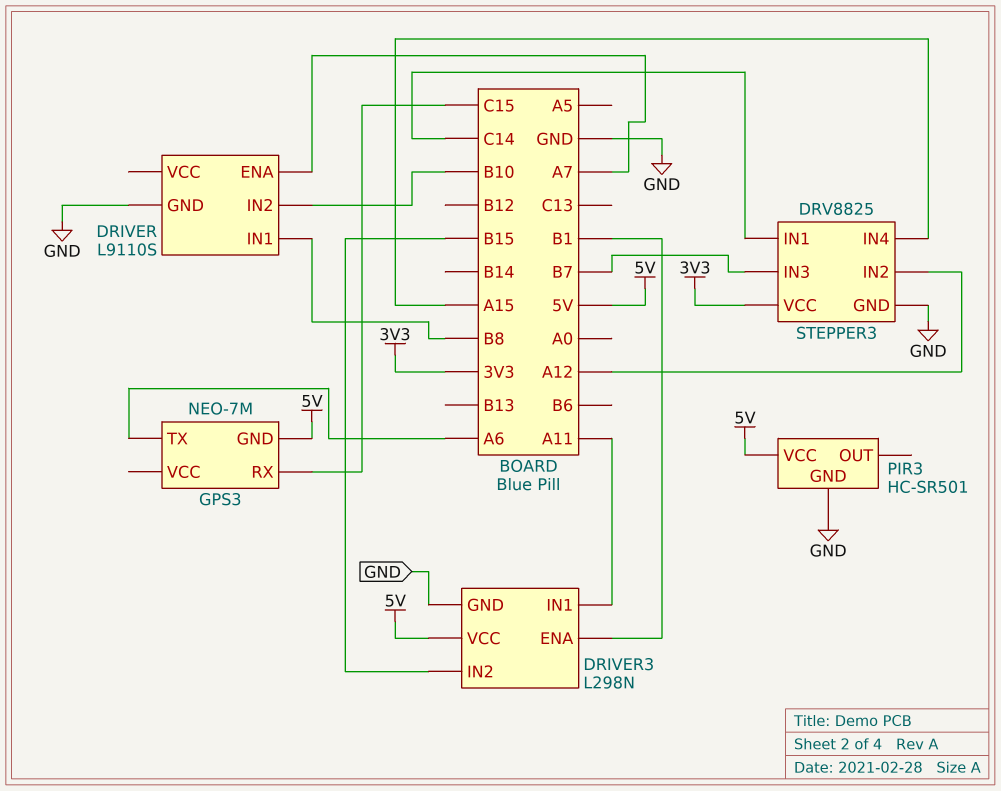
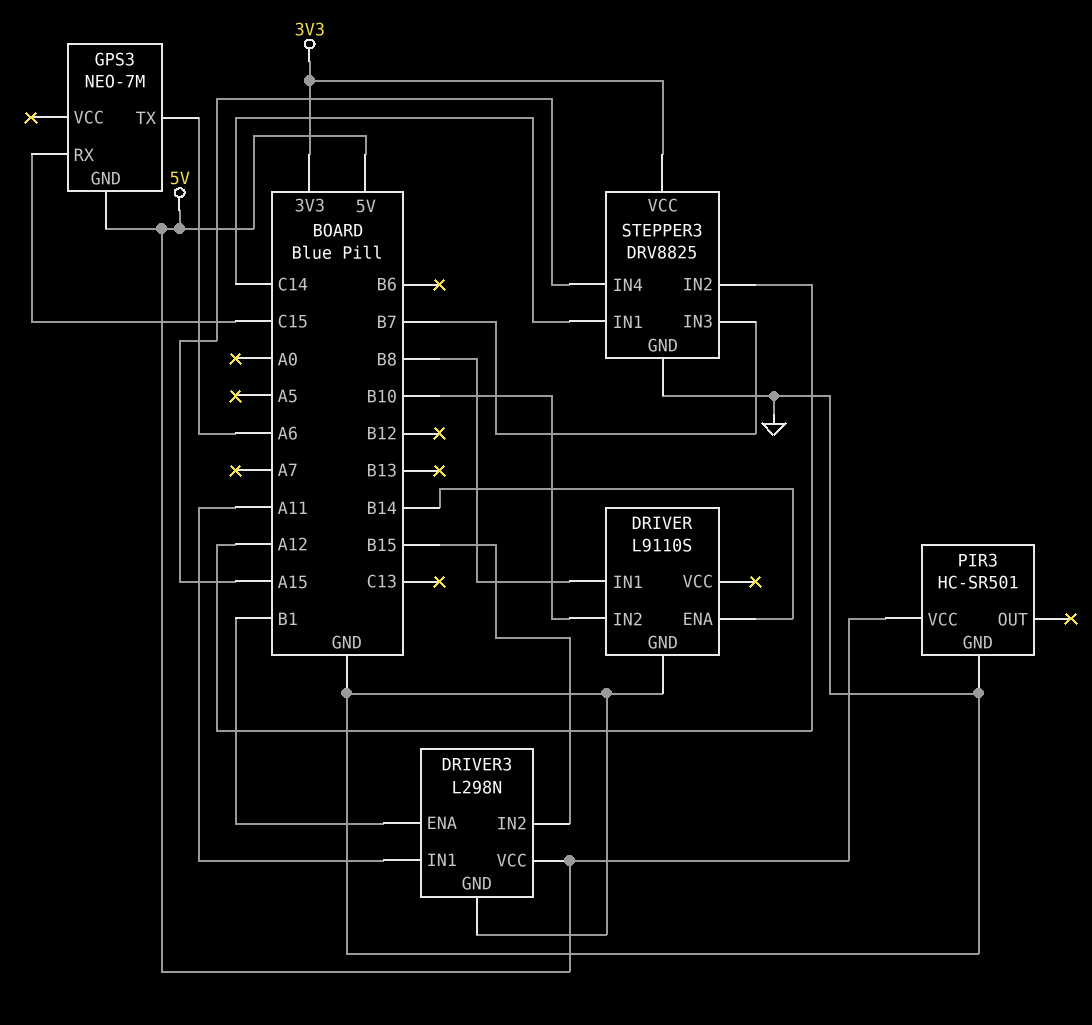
DRIVER pin ENA: A7 -> B14

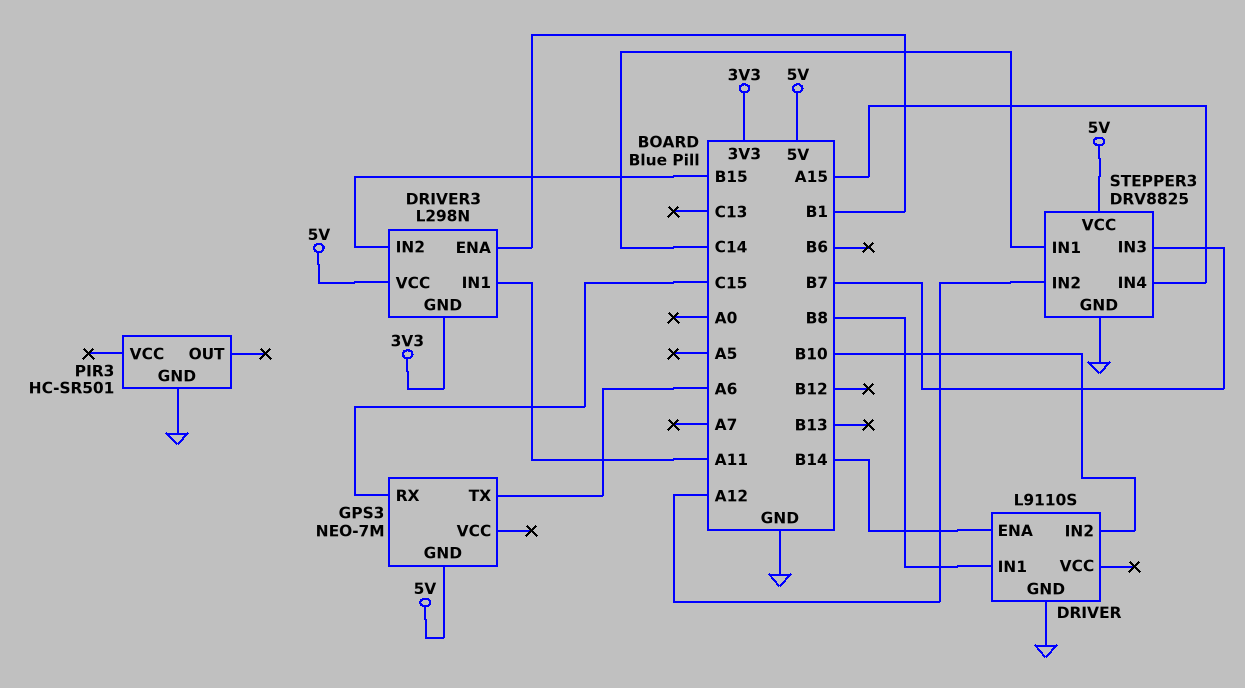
DRIVER3 pin GND: GND -> 3V3
PIR3 pin VCC: 5V -> none
STEPPER3 pin VCC: 3V3 -> 5V

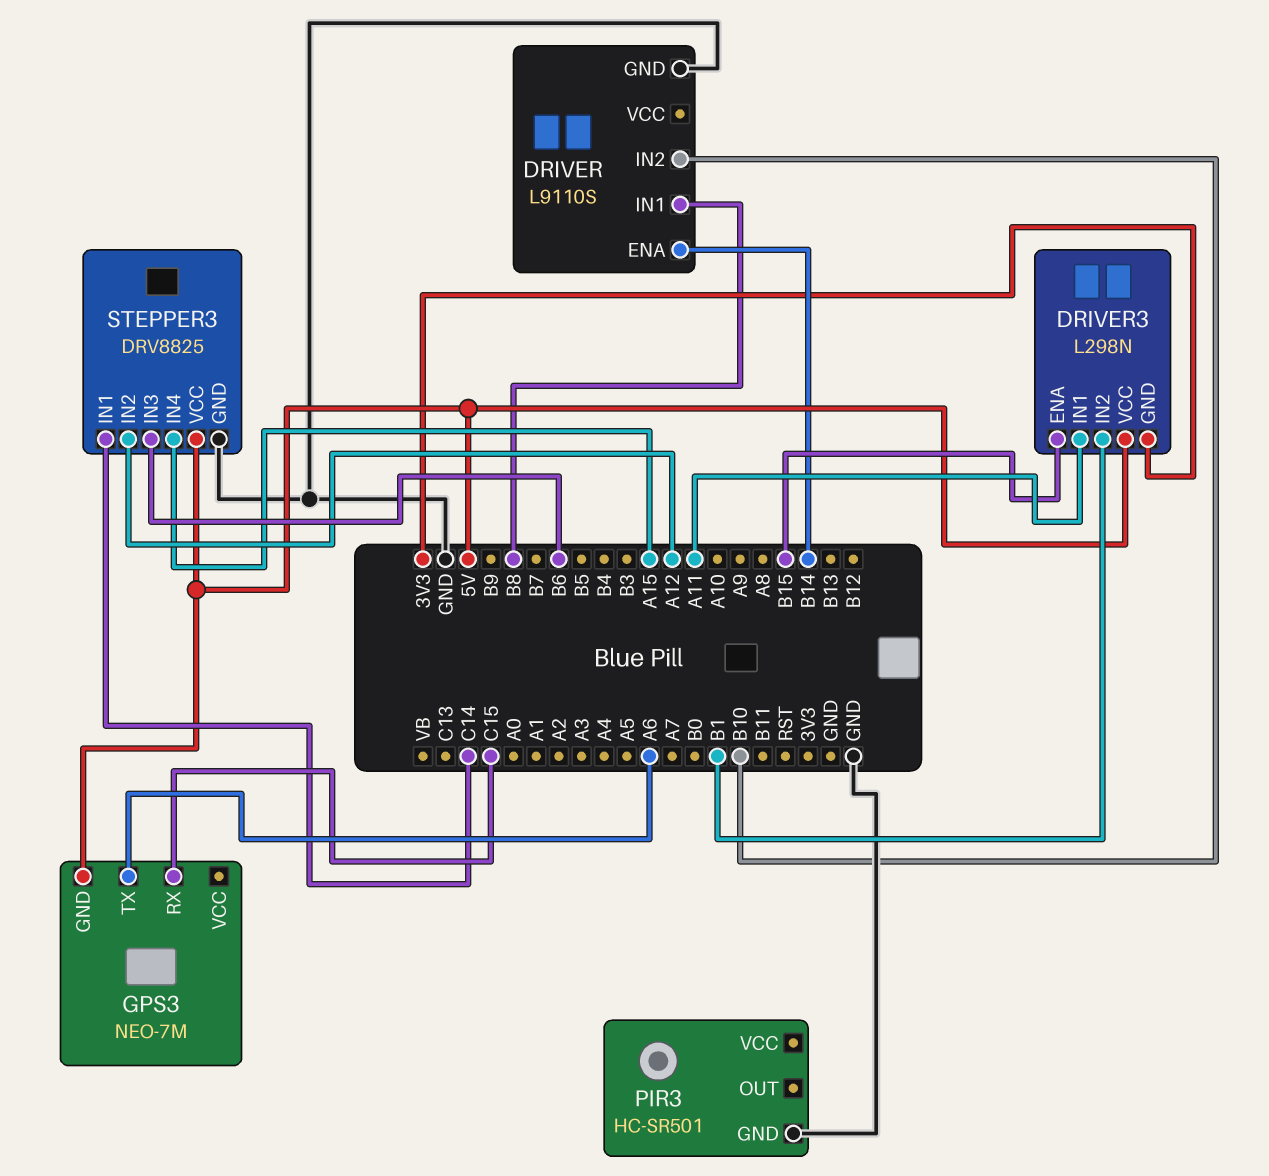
DRIVER3 pin ENA: B1 -> B15
DRIVER3 pin IN2: B15 -> B1
STEPPER3 pin IN3: B7 -> B6

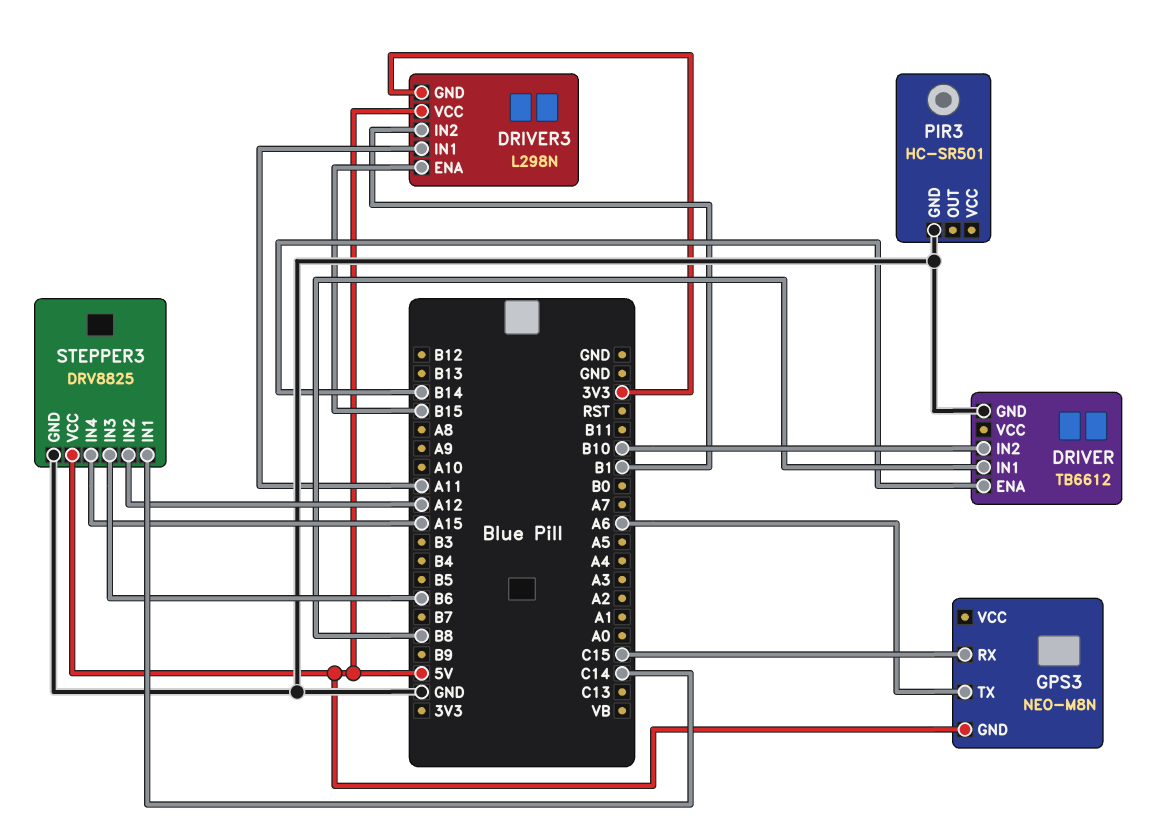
DRIVER: L9110S -> TB6612
GPS3: NEO-7M -> NEO-M8N

